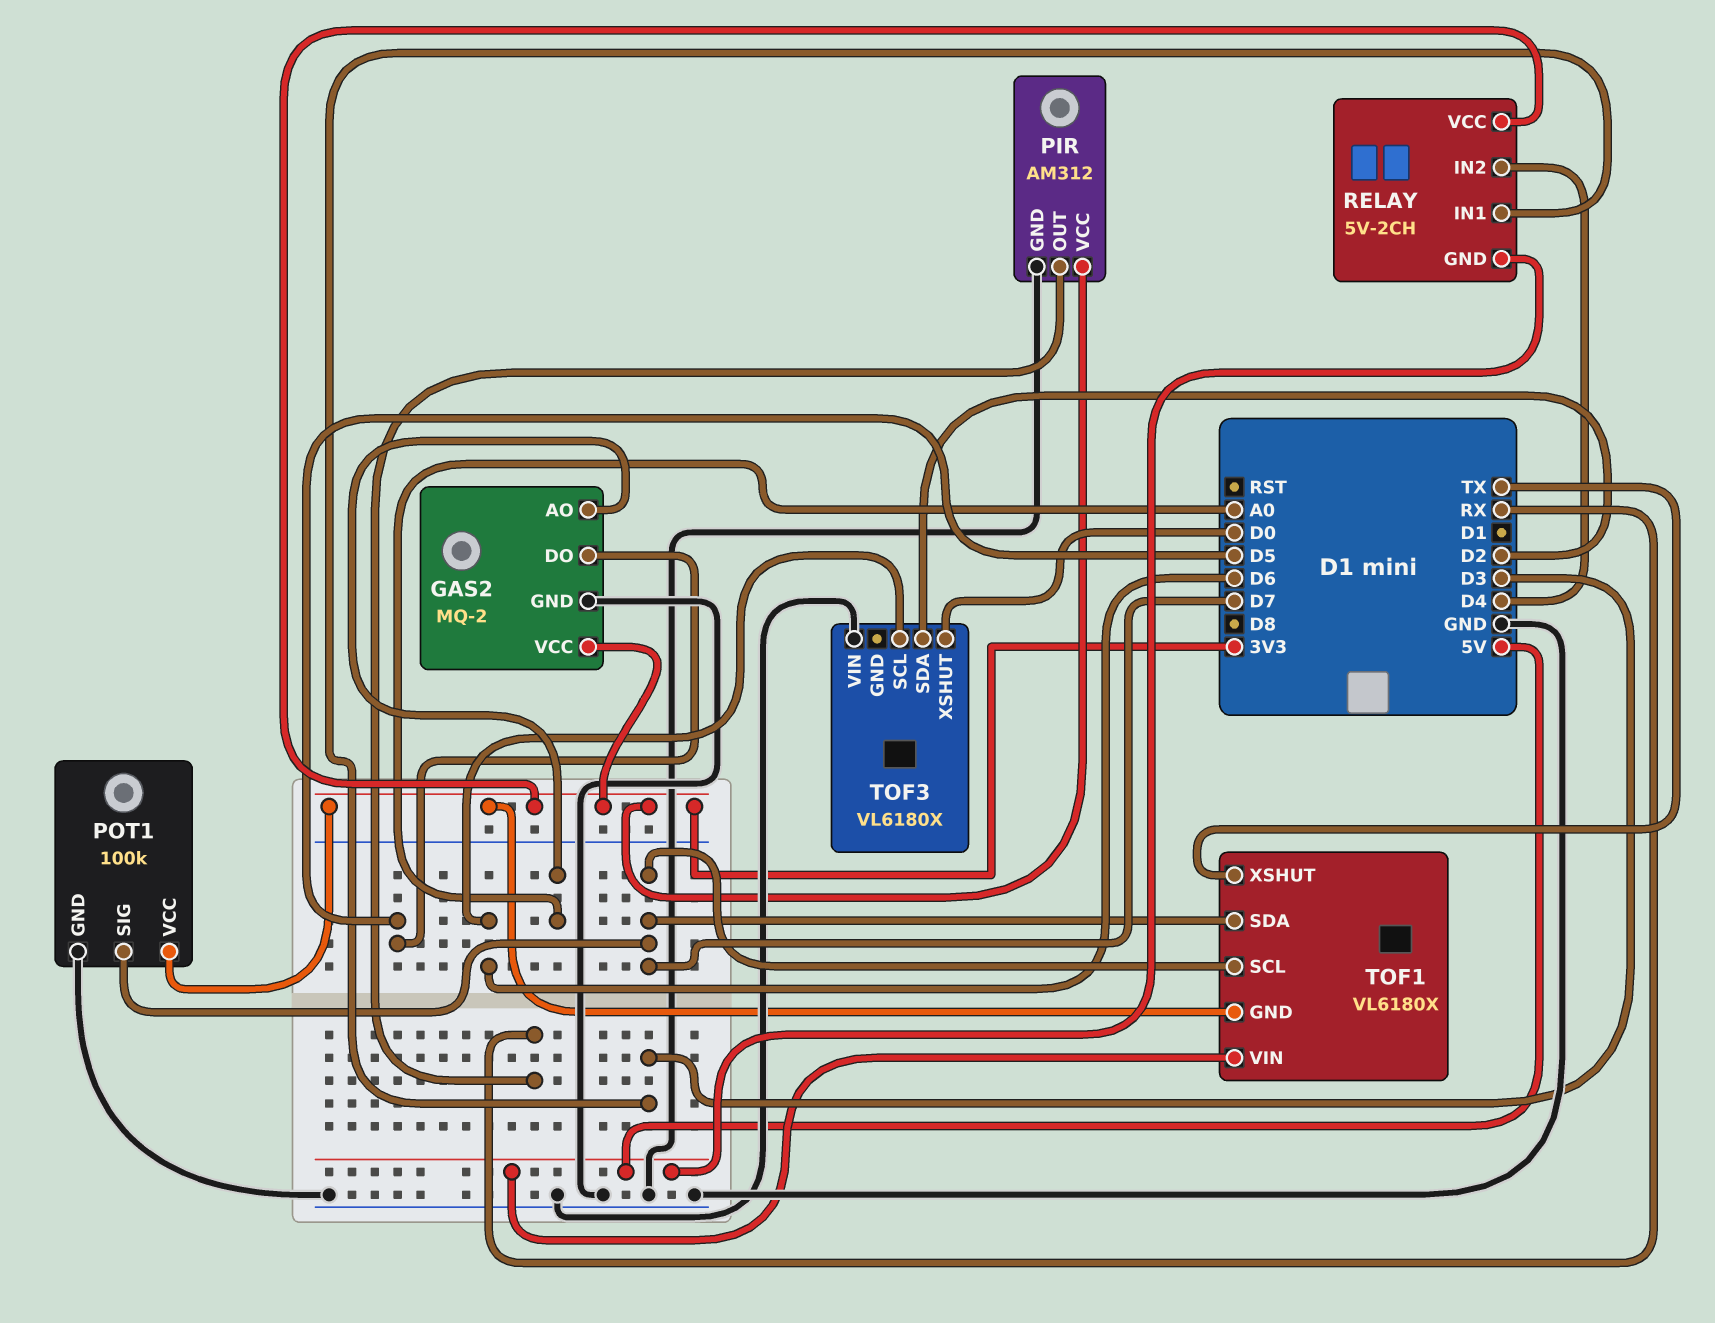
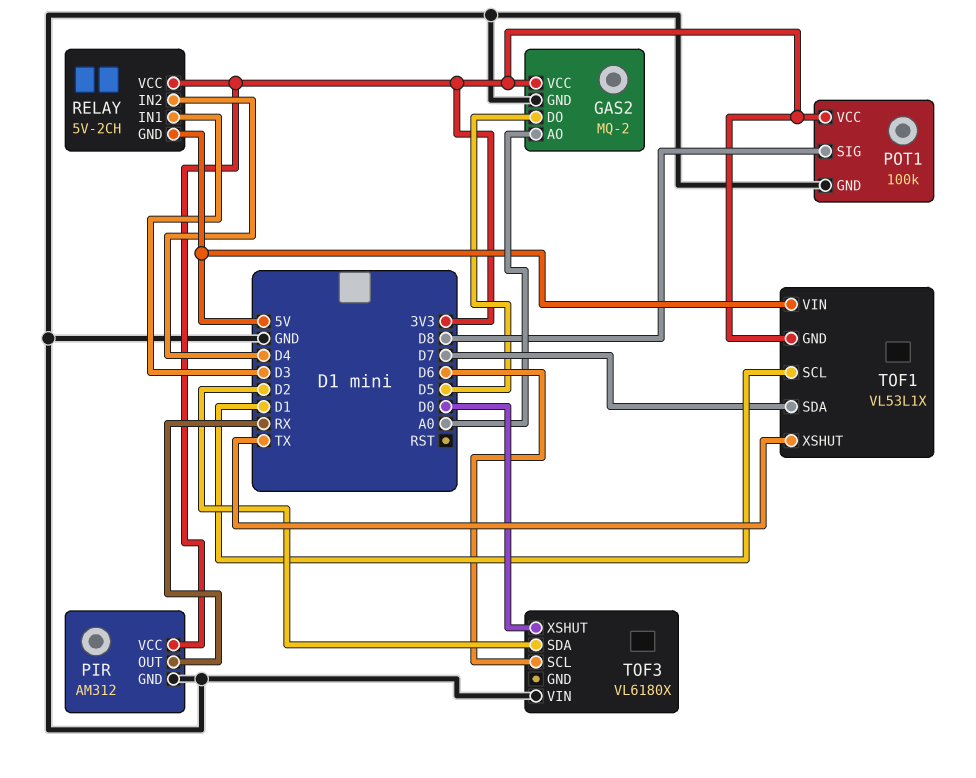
POT1 pin SIG: D7 -> D8
TOF1: VL6180X -> VL53L1X
TOF1 pin SCL: D7 -> D1

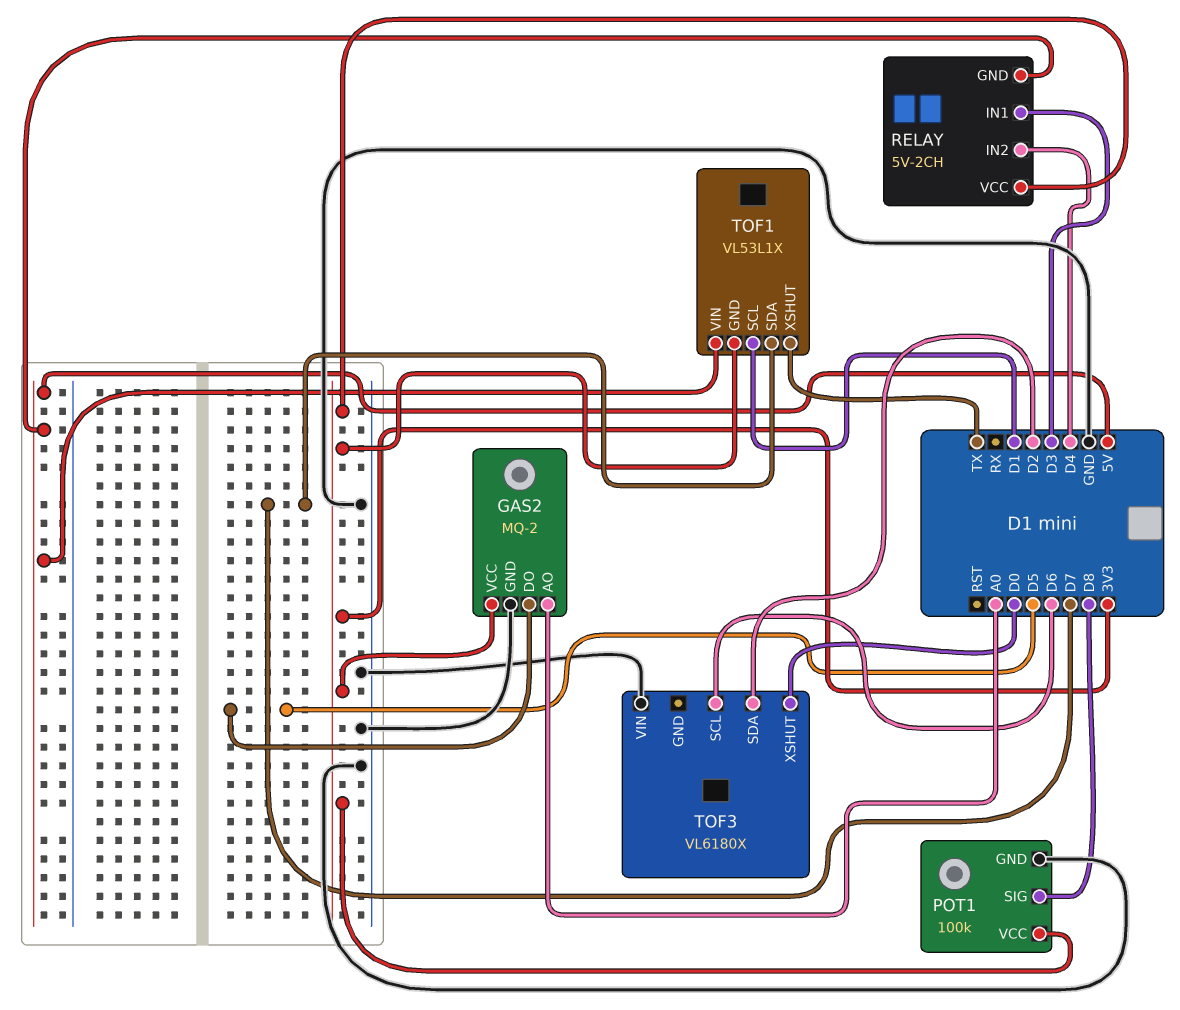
PIR: AM312 -> none
PIR pin GND: GND -> none
PIR pin OUT: RX -> none
PIR pin VCC: 3V3 -> none

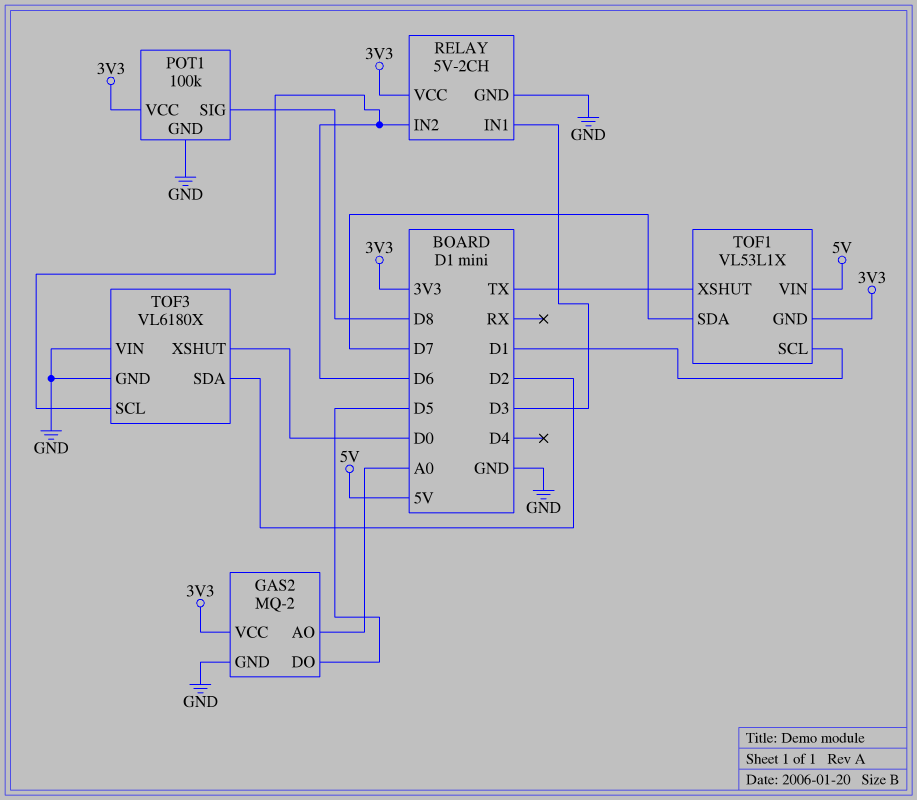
RELAY pin GND: 5V -> GND
RELAY pin IN2: D4 -> D6
TOF3 pin GND: none -> GND

